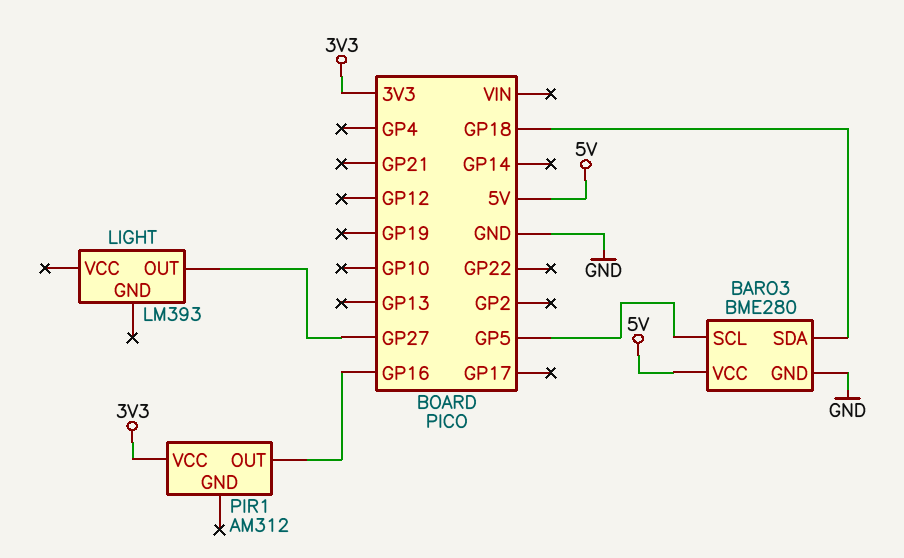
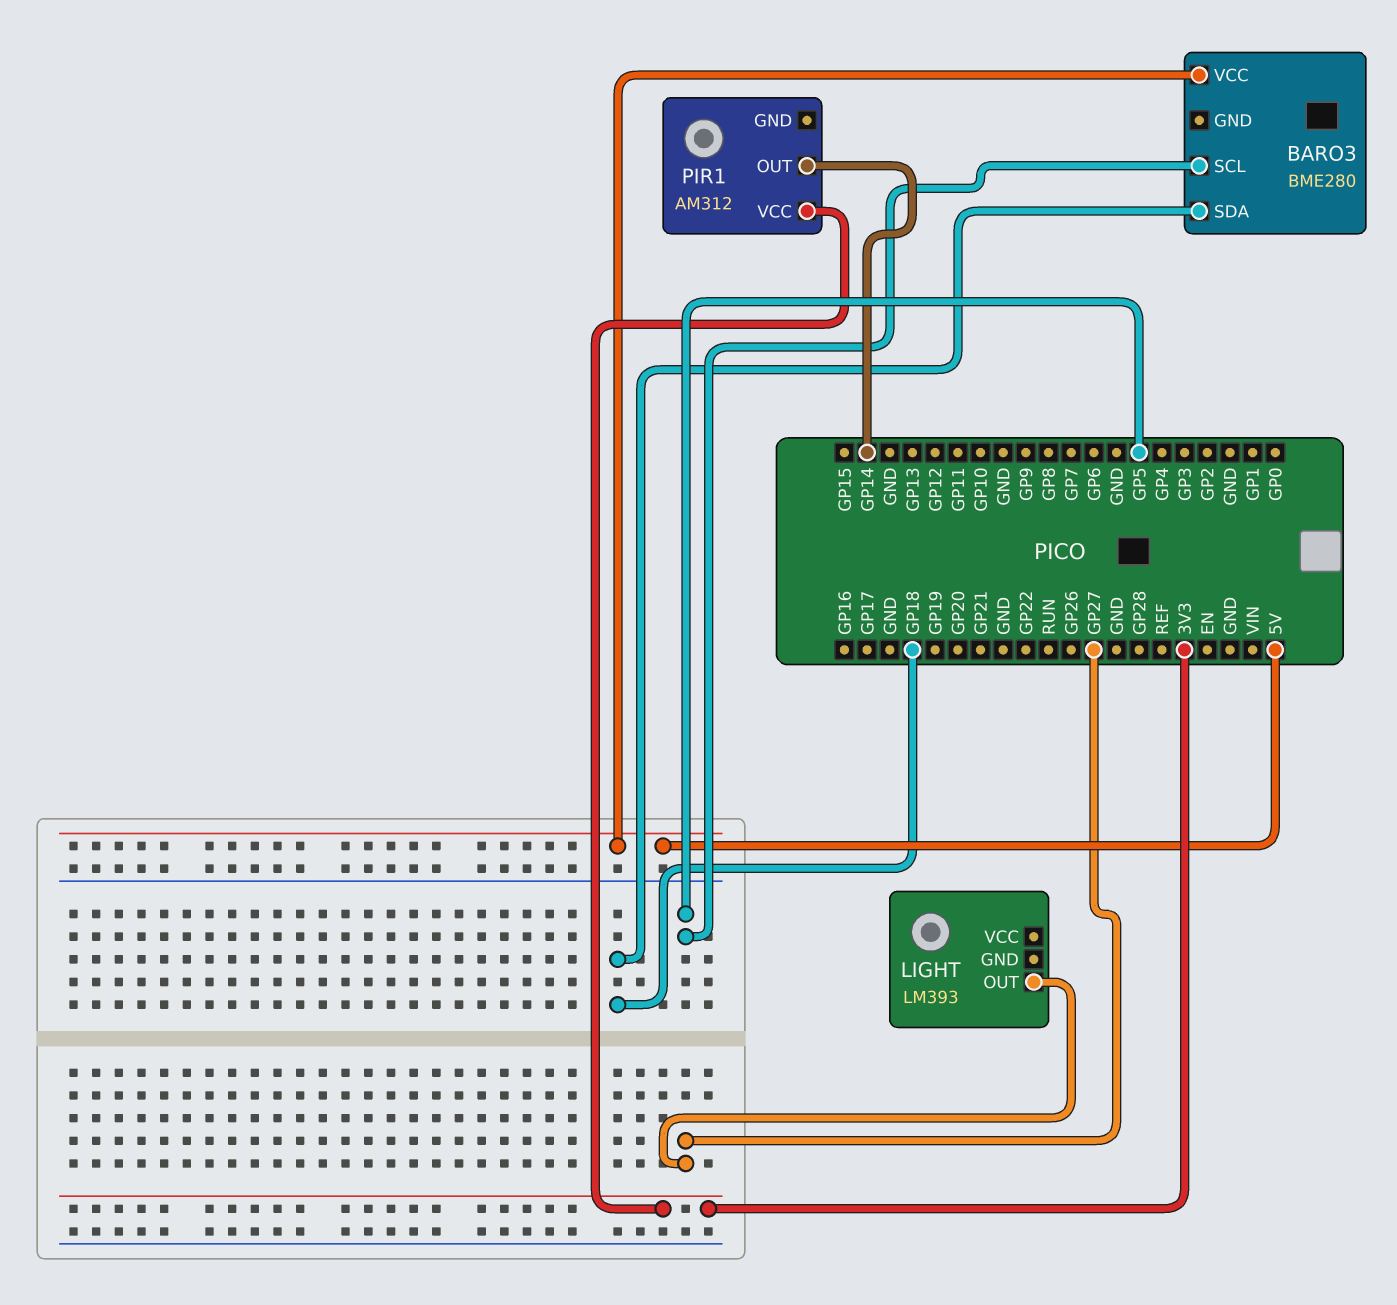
BARO3 pin GND: GND -> none
PIR1 pin OUT: GP16 -> GP14

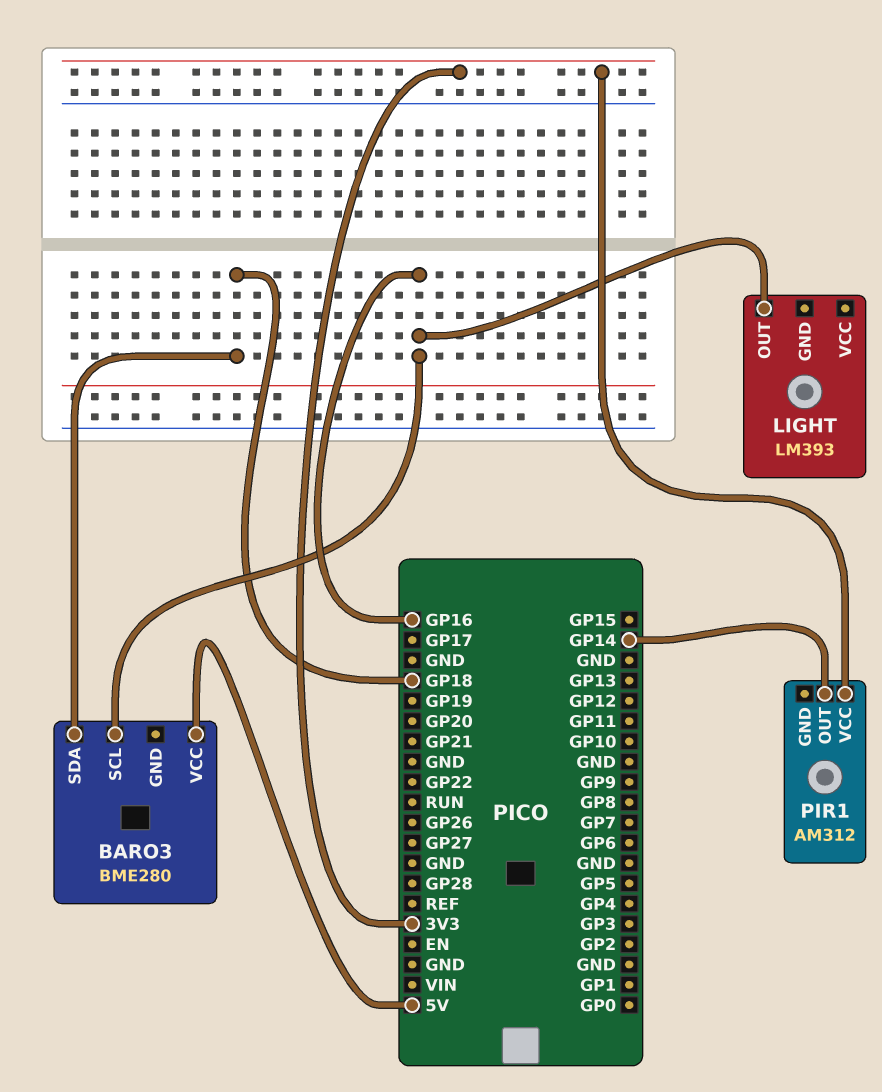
BARO3 pin SCL: GP5 -> GP16
LIGHT pin OUT: GP27 -> GP16

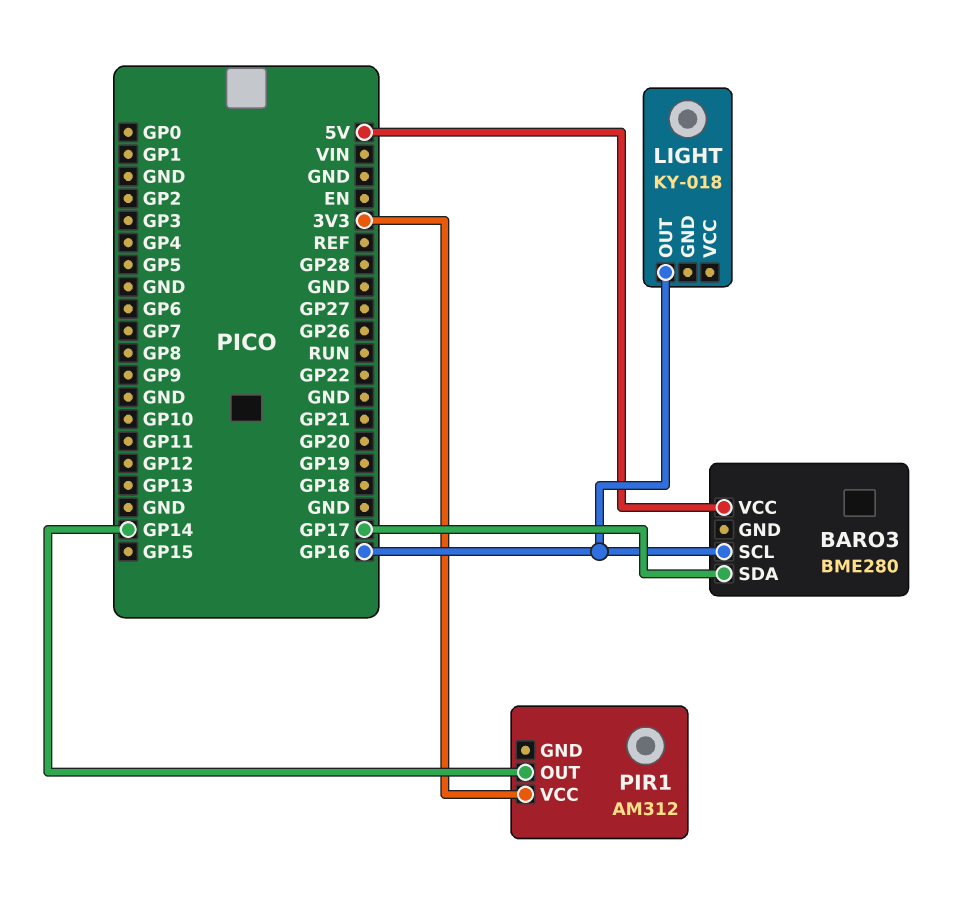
BARO3 pin SDA: GP18 -> GP17
LIGHT: LM393 -> KY-018

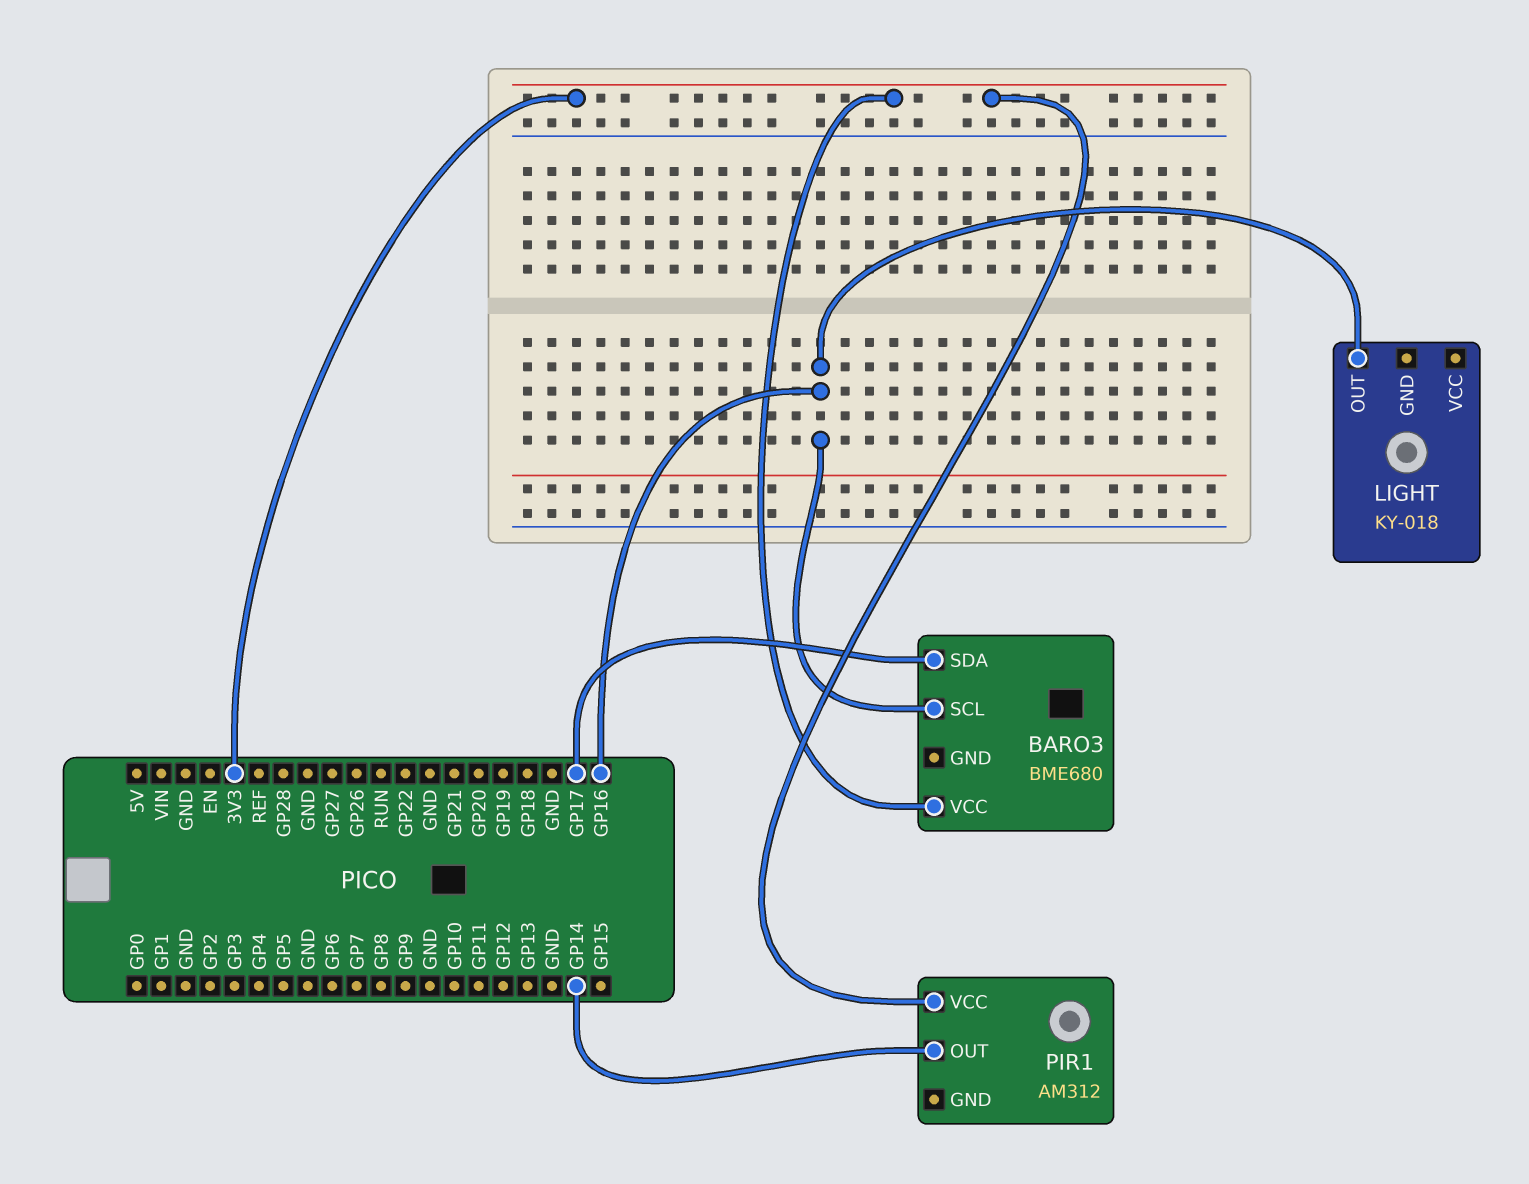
BARO3: BME280 -> BME680
BARO3 pin VCC: 5V -> 3V3

